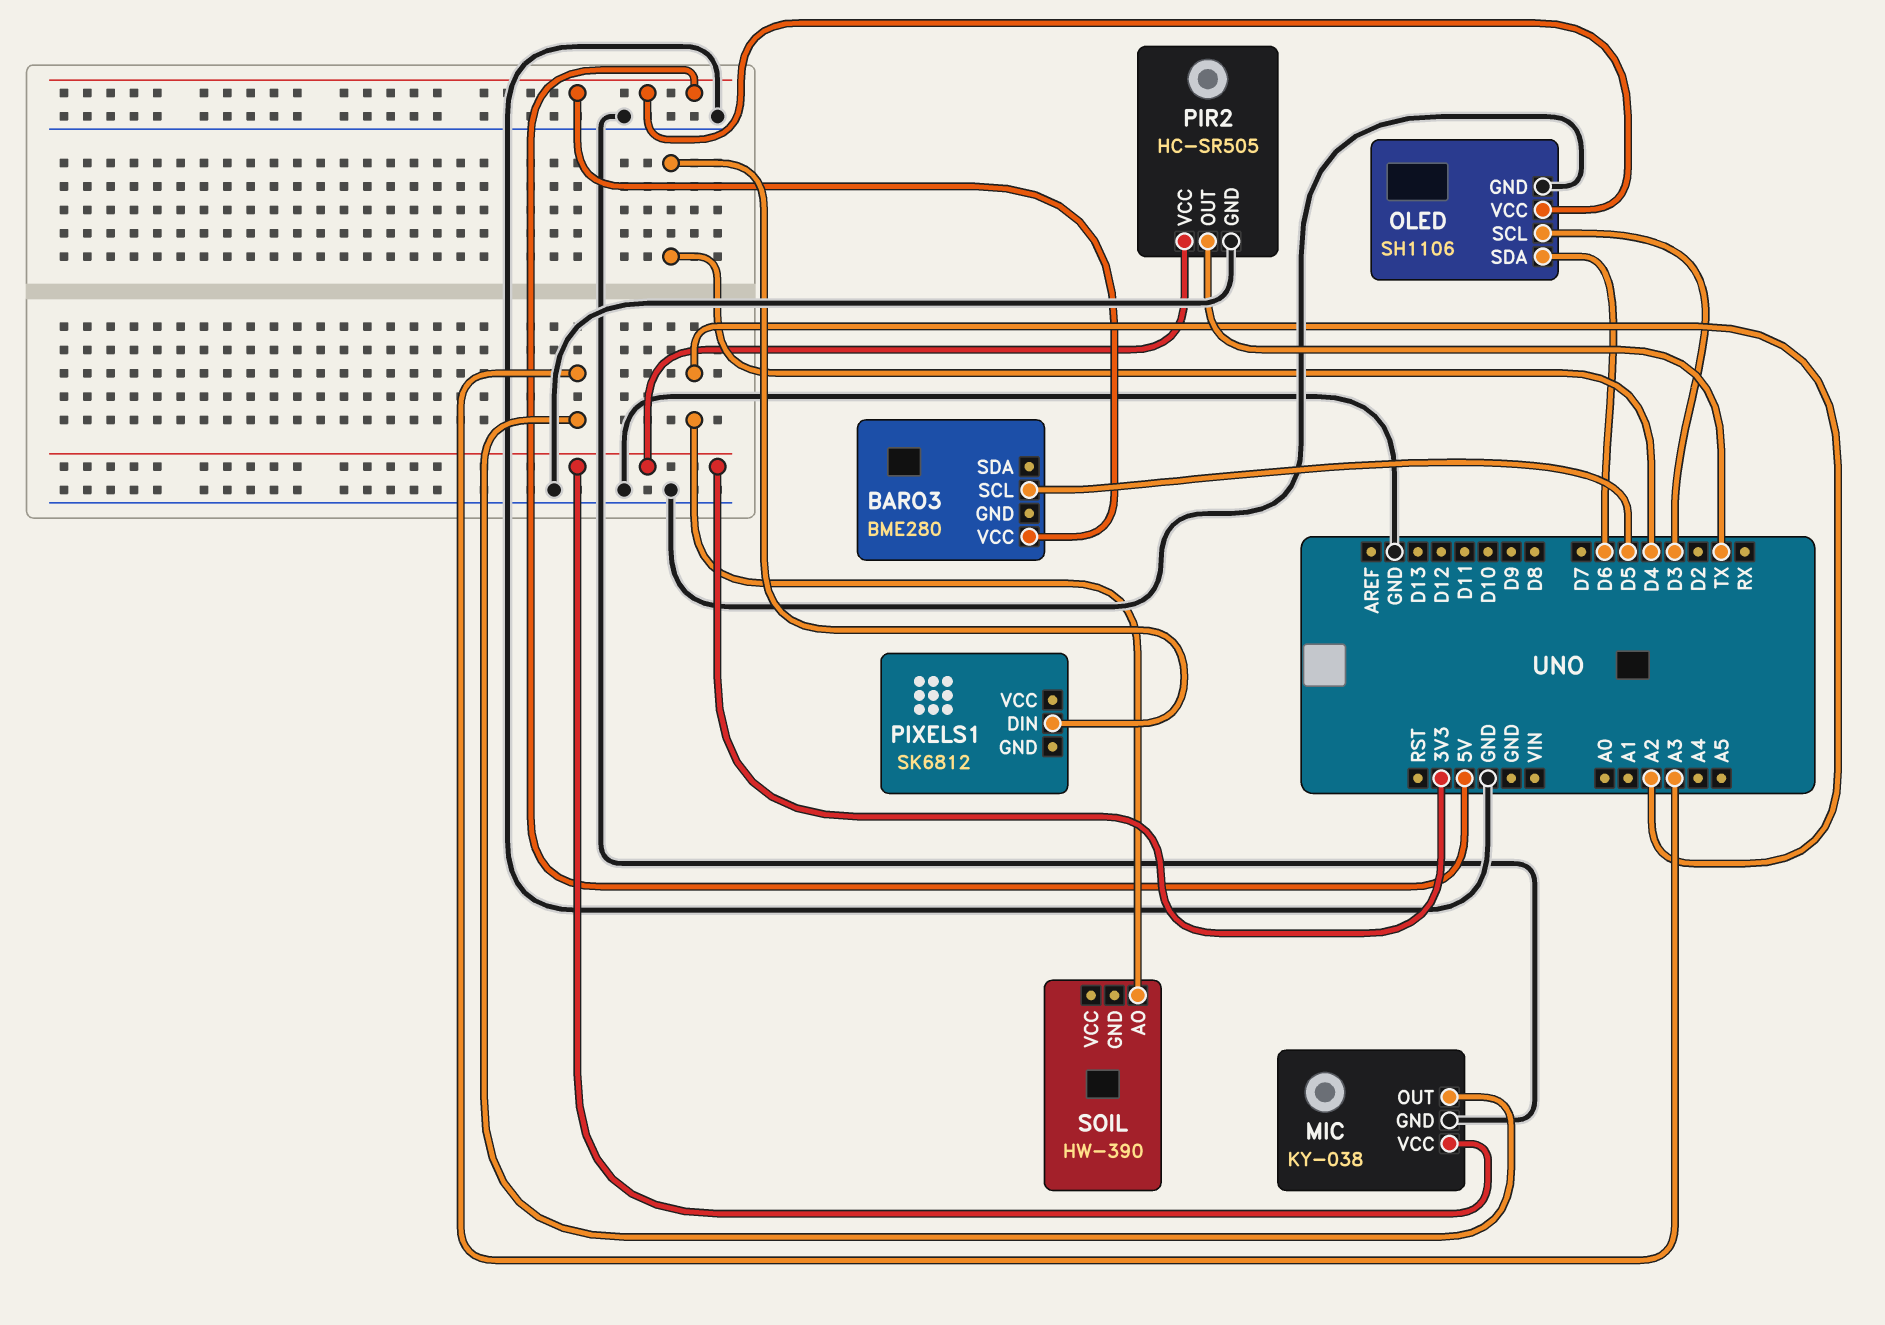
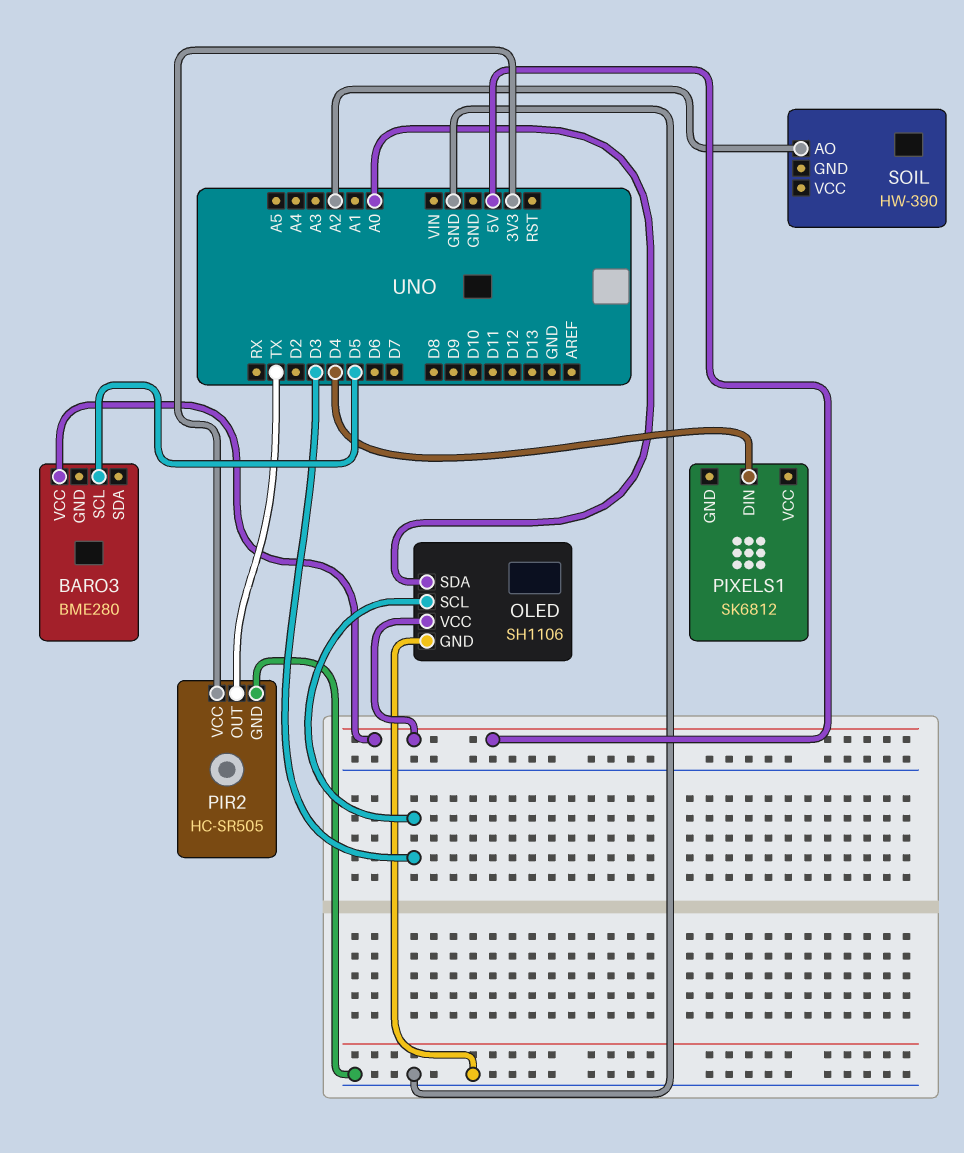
MIC: KY-038 -> none
MIC pin GND: GND -> none
MIC pin OUT: A3 -> none
MIC pin VCC: 3V3 -> none
OLED pin SDA: D6 -> A0

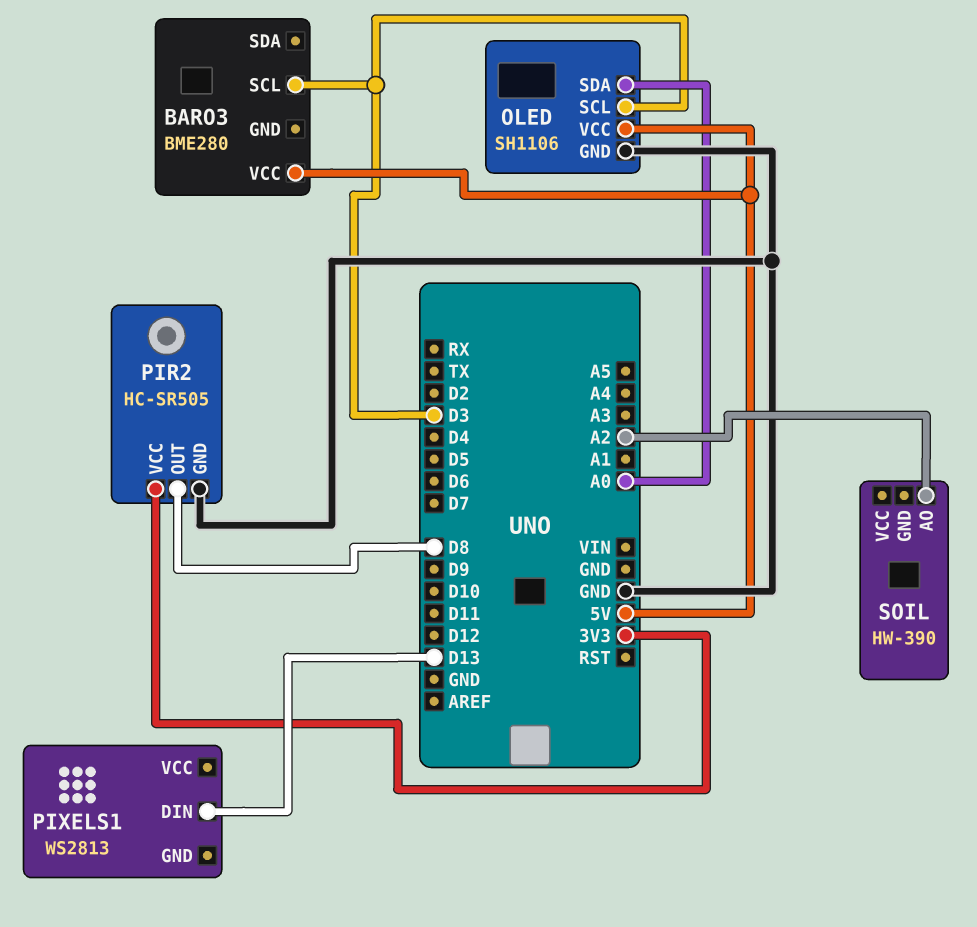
BARO3 pin SCL: D5 -> D3
PIR2 pin OUT: TX -> D8
PIXELS1: SK6812 -> WS2813
PIXELS1 pin DIN: D4 -> D13

